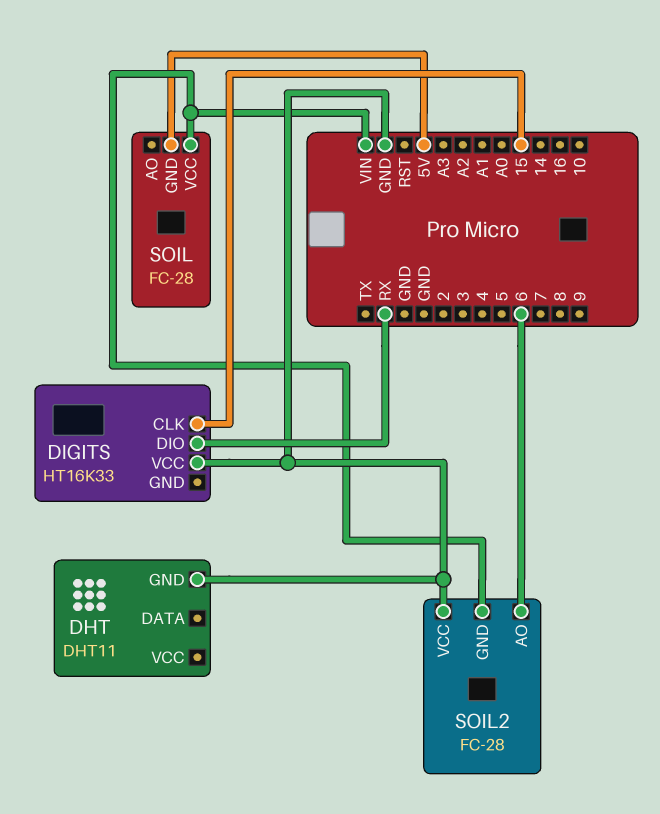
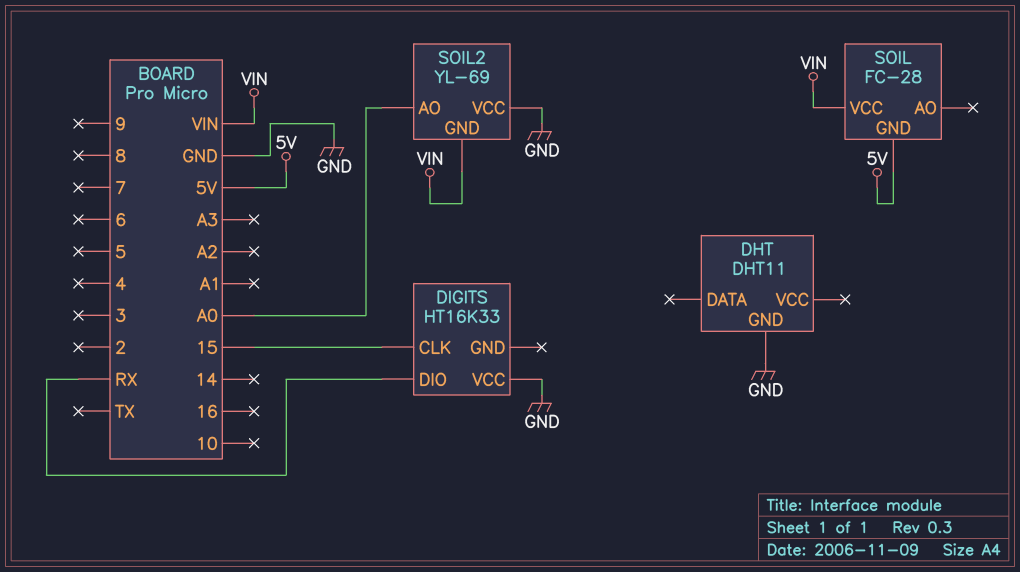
SOIL2: FC-28 -> YL-69
SOIL2 pin AO: 6 -> A0

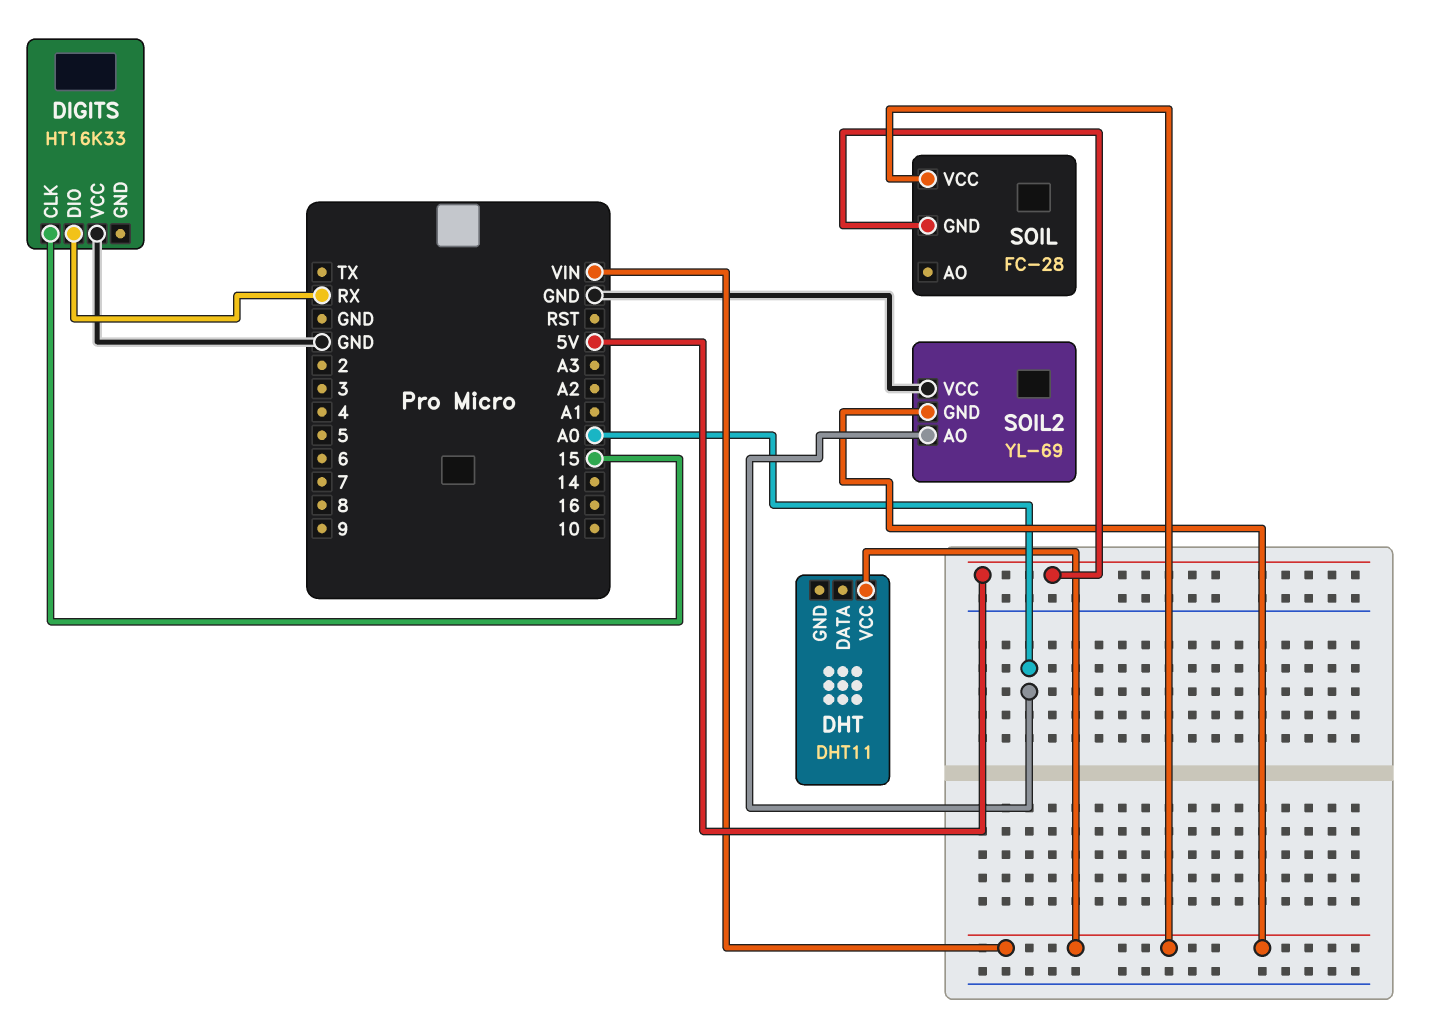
DHT pin GND: GND -> none
DHT pin VCC: none -> VIN

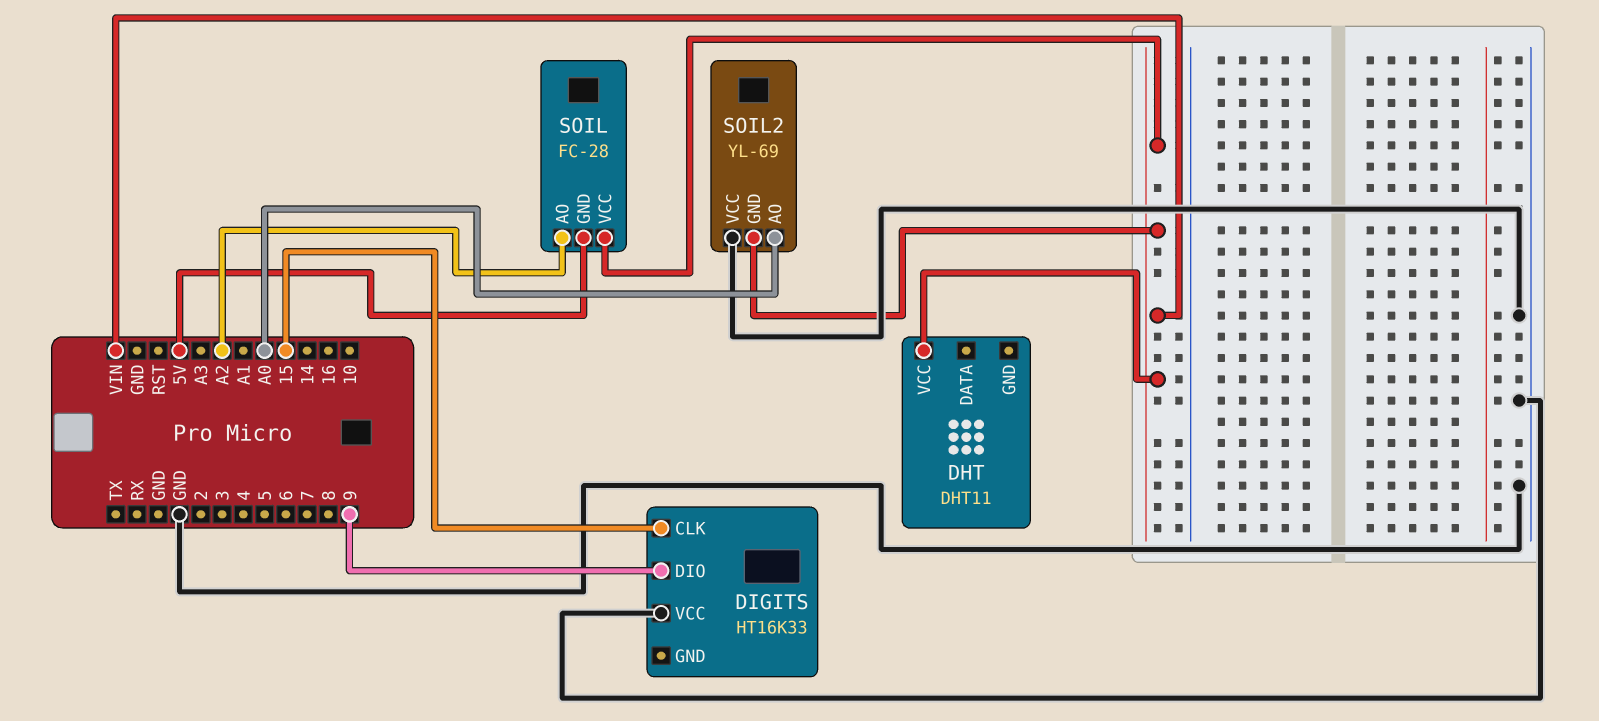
DIGITS pin DIO: RX -> 9
SOIL pin AO: none -> A2

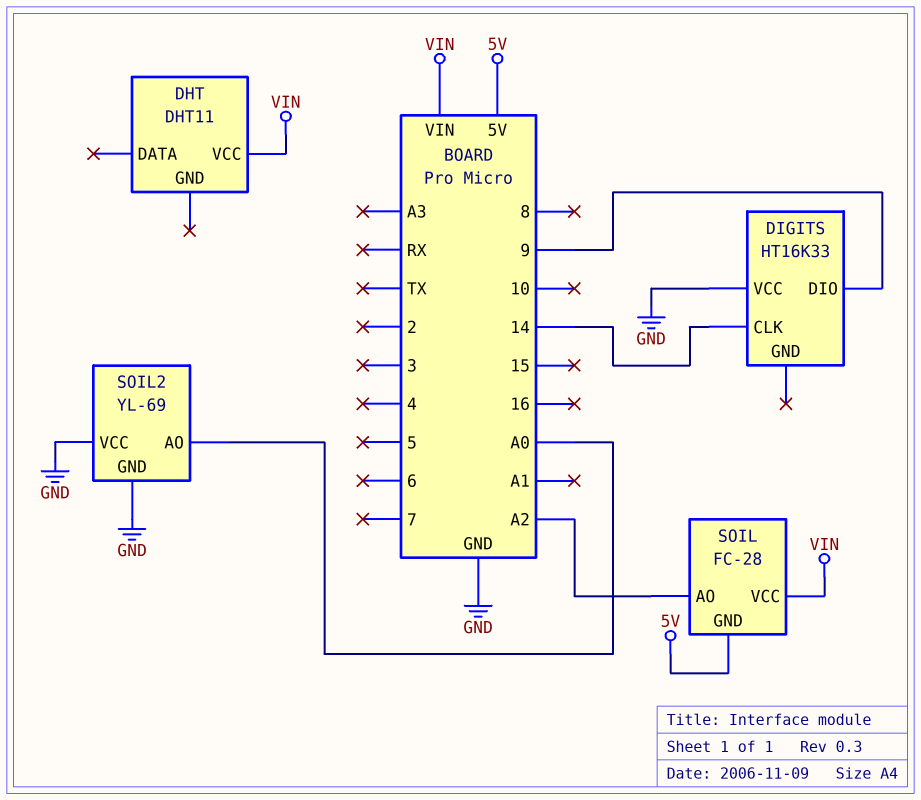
DIGITS pin CLK: 15 -> 14
SOIL2 pin GND: VIN -> GND

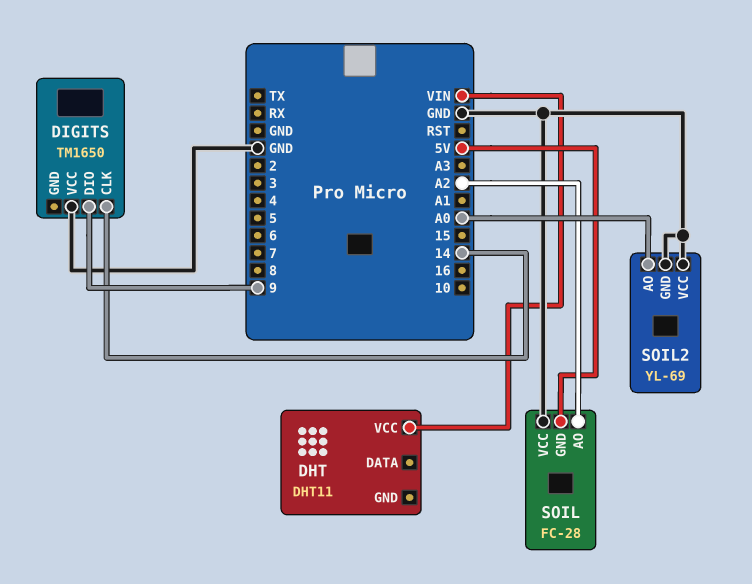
DIGITS: HT16K33 -> TM1650
SOIL pin VCC: VIN -> GND

